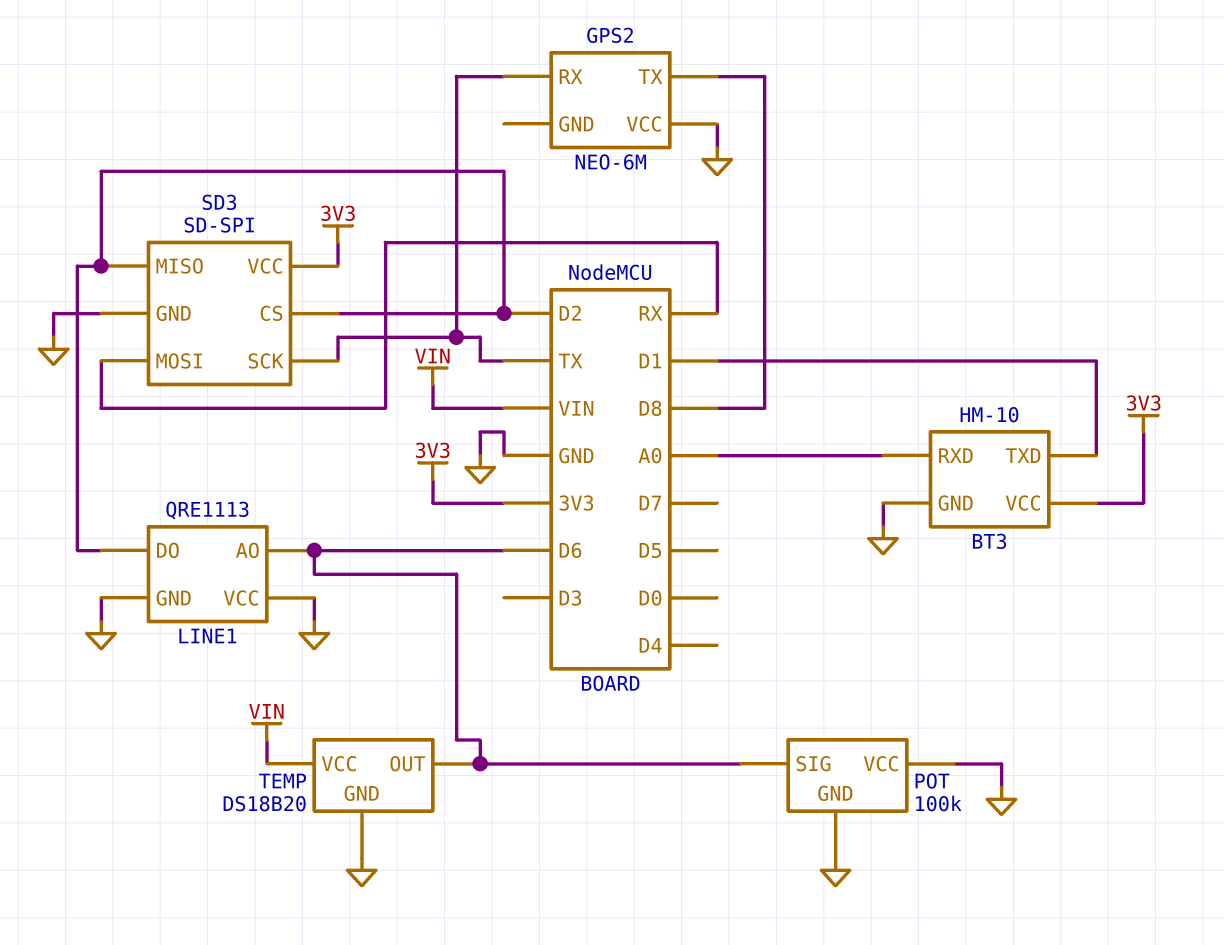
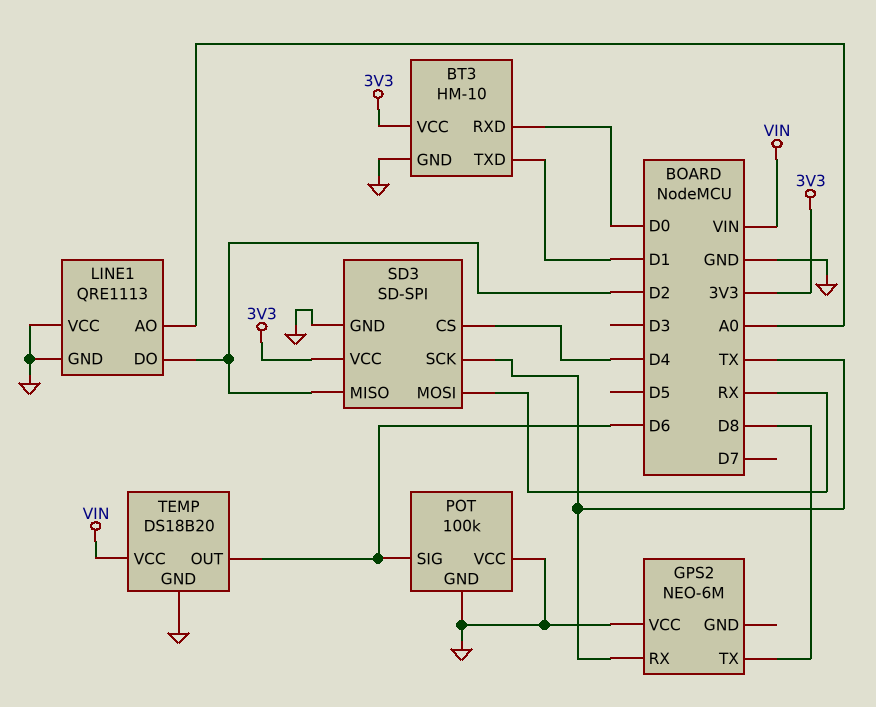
BT3 pin RXD: A0 -> D0
LINE1 pin AO: D6 -> A0
SD3 pin CS: D2 -> D4

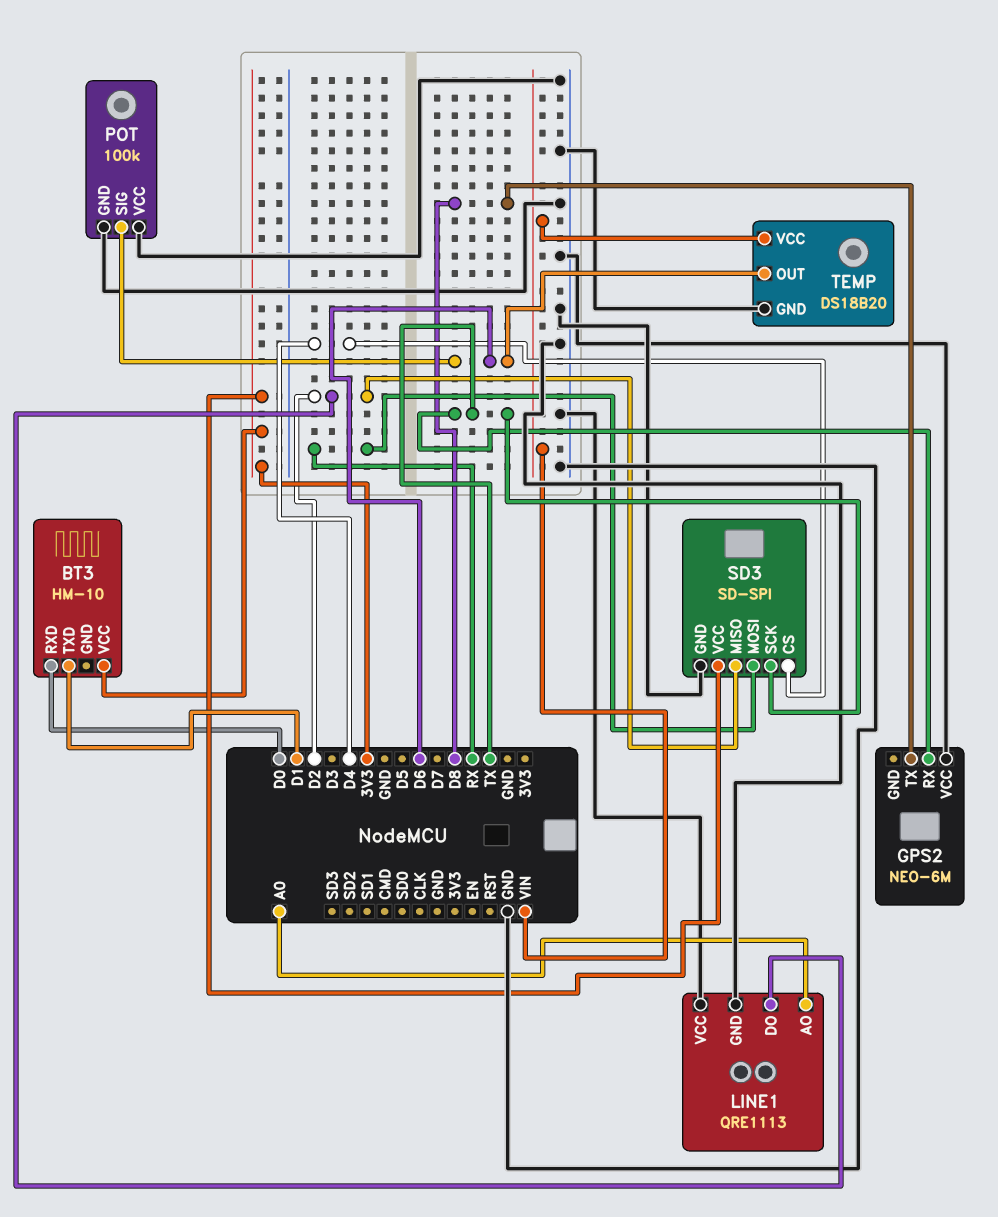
BT3 pin GND: GND -> none

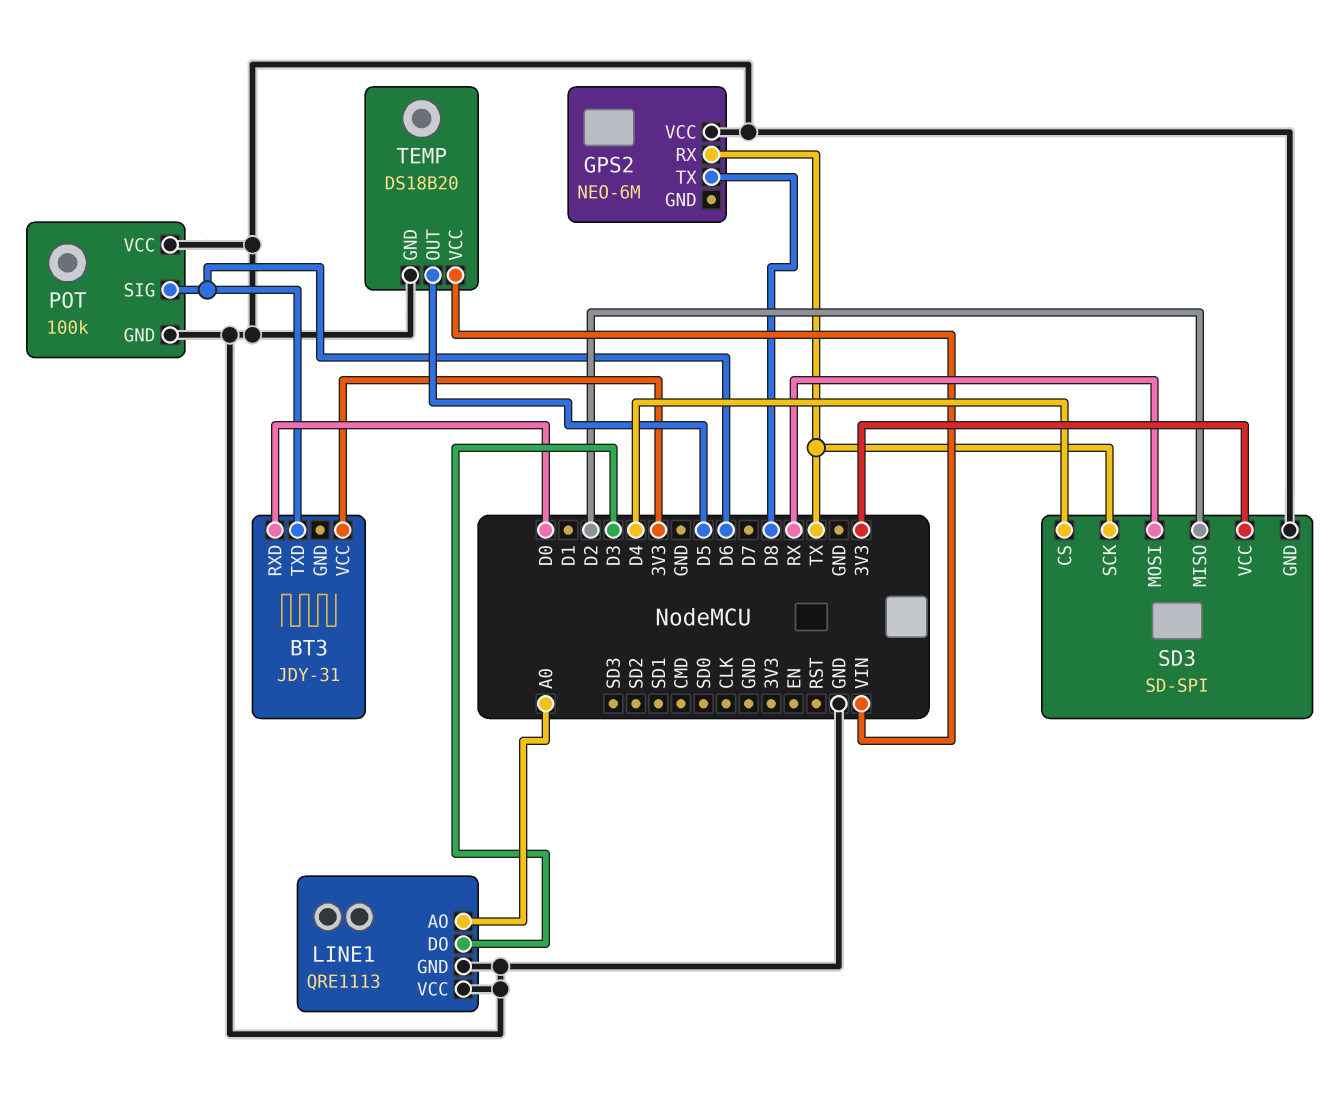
BT3: HM-10 -> JDY-31
BT3 pin TXD: D1 -> D6
LINE1 pin DO: D2 -> D3
TEMP pin OUT: D6 -> D5

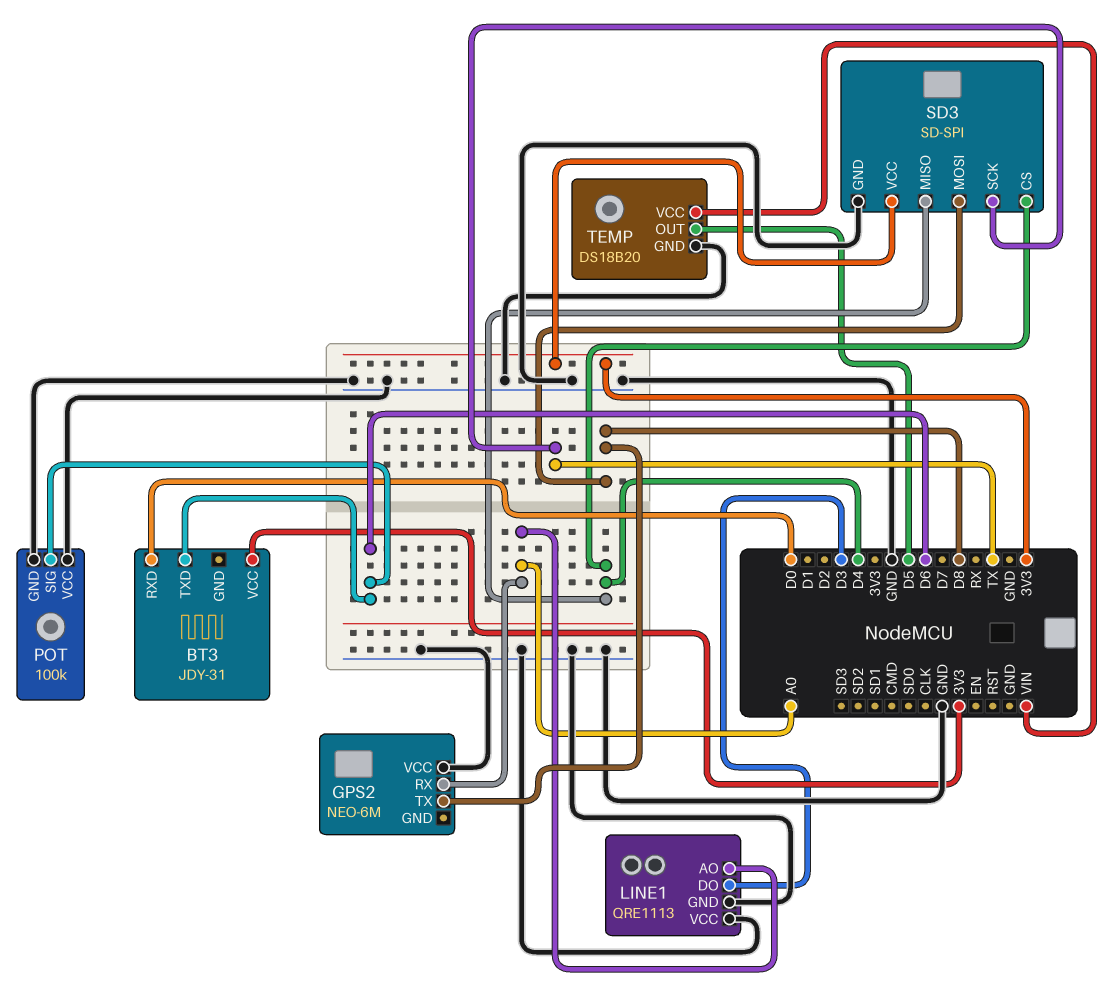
GPS2 pin RX: TX -> A0
SD3 pin MISO: D2 -> D4
SD3 pin MOSI: RX -> D8

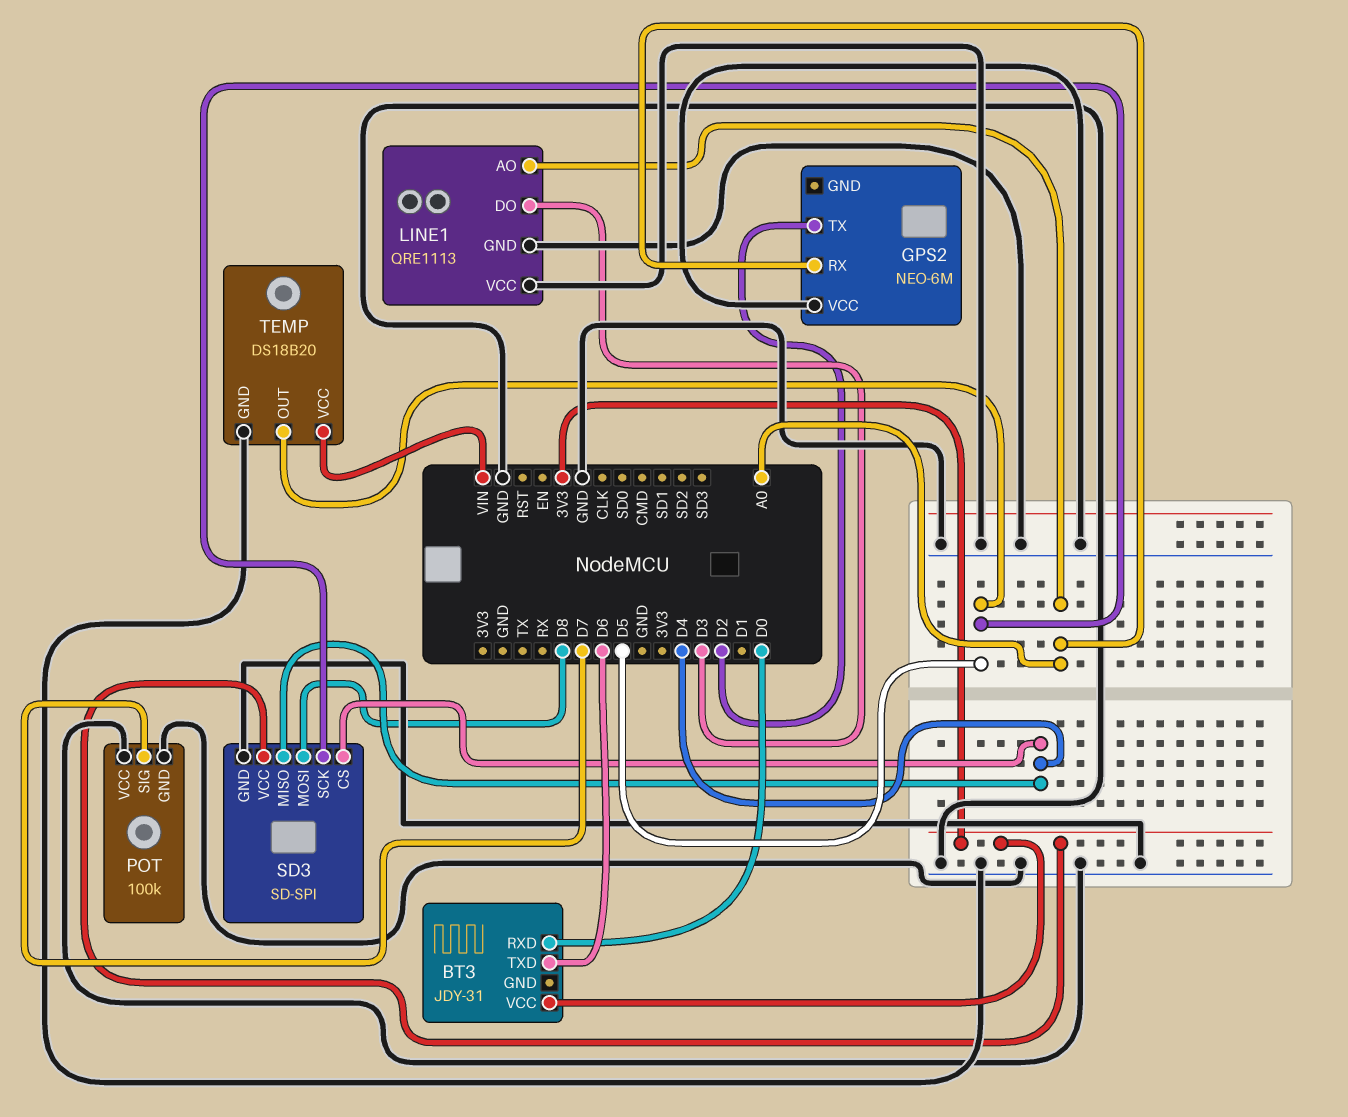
GPS2 pin TX: D8 -> D2
POT pin SIG: D6 -> D7
SD3 pin SCK: TX -> D5

